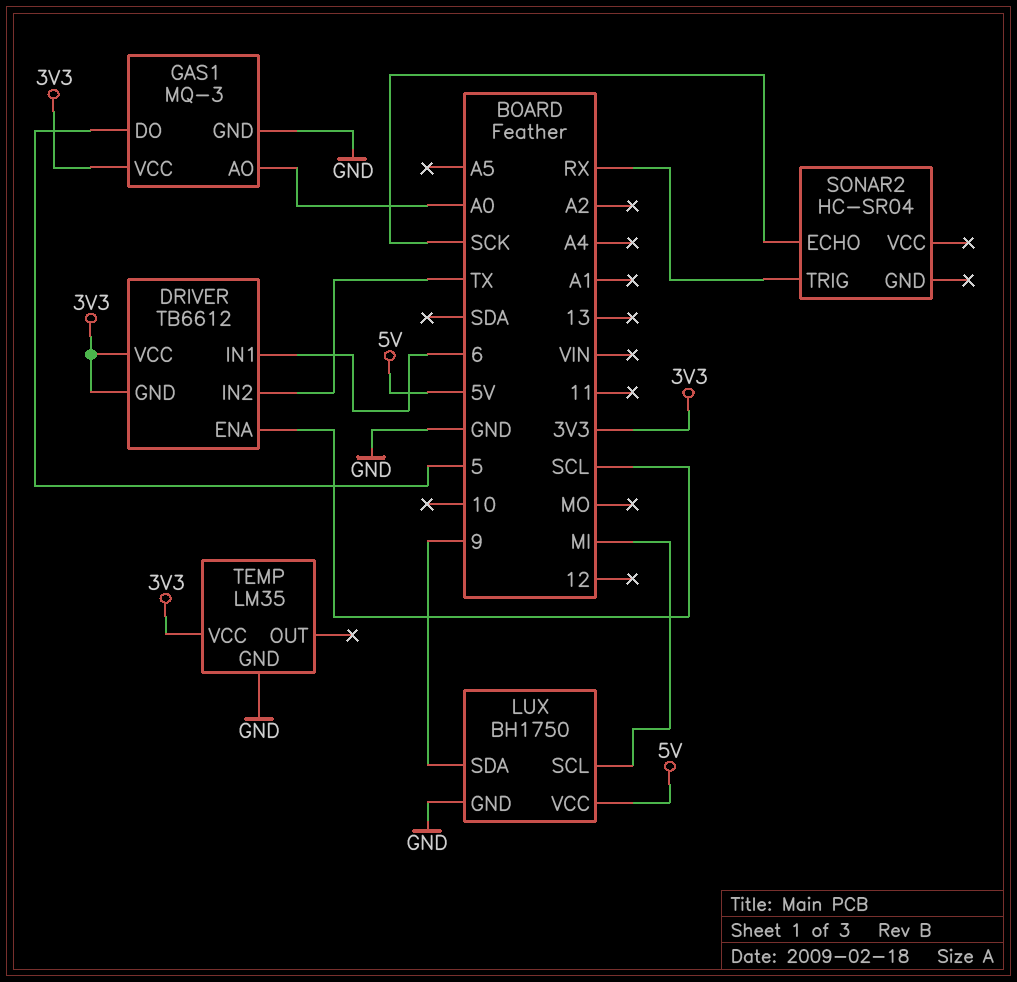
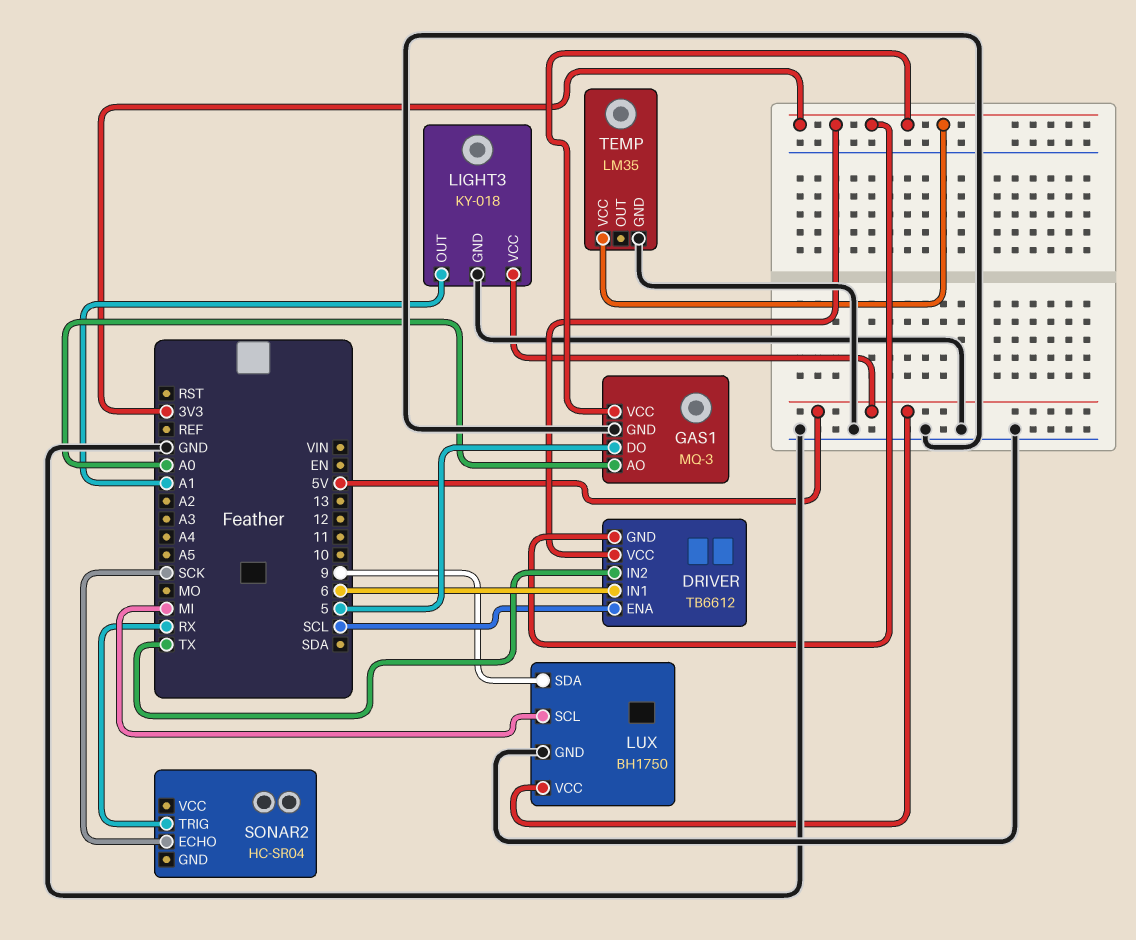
LIGHT3: none -> KY-018
LIGHT3 pin GND: none -> GND
LIGHT3 pin OUT: none -> A1
LIGHT3 pin VCC: none -> 5V

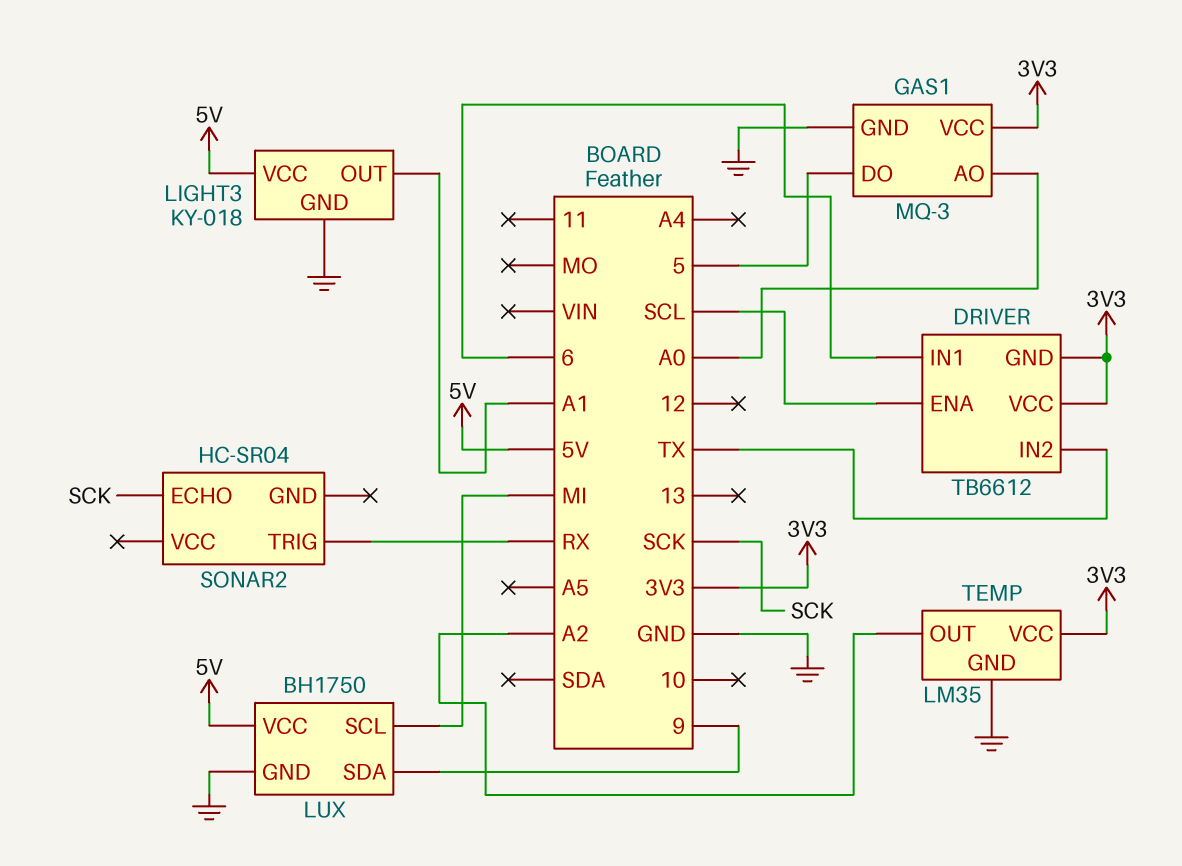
TEMP pin OUT: none -> A2

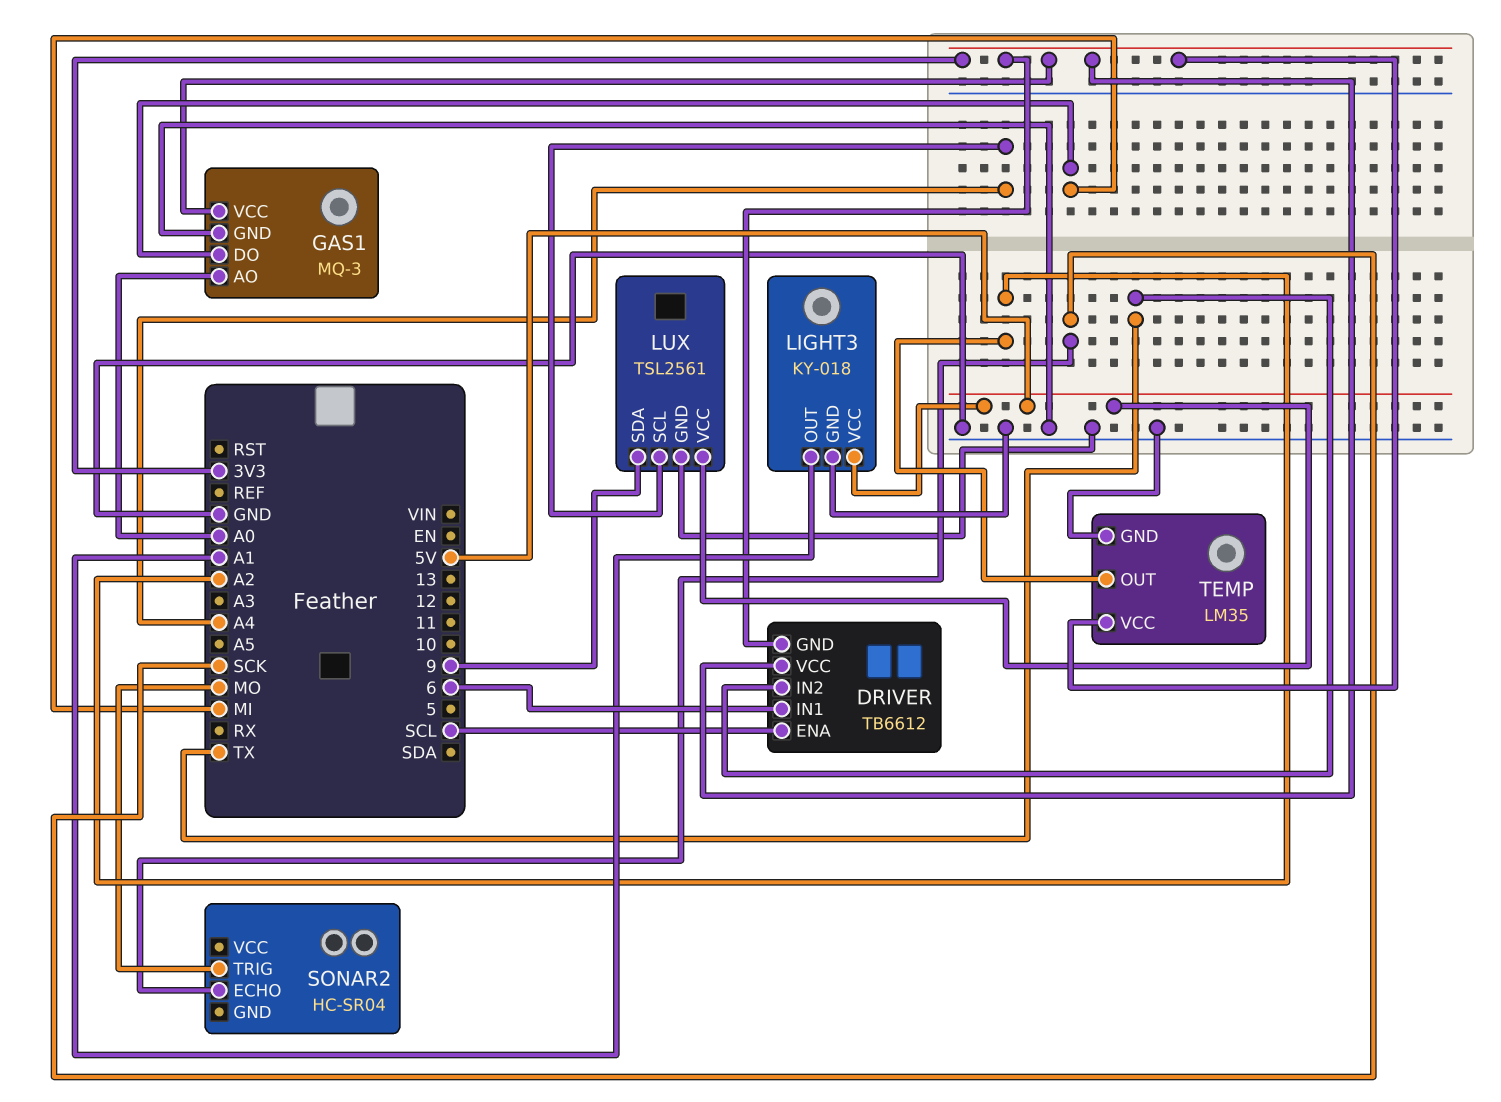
GAS1 pin DO: 5 -> MI
LUX: BH1750 -> TSL2561
LUX pin SCL: MI -> A4
SONAR2 pin TRIG: RX -> MO

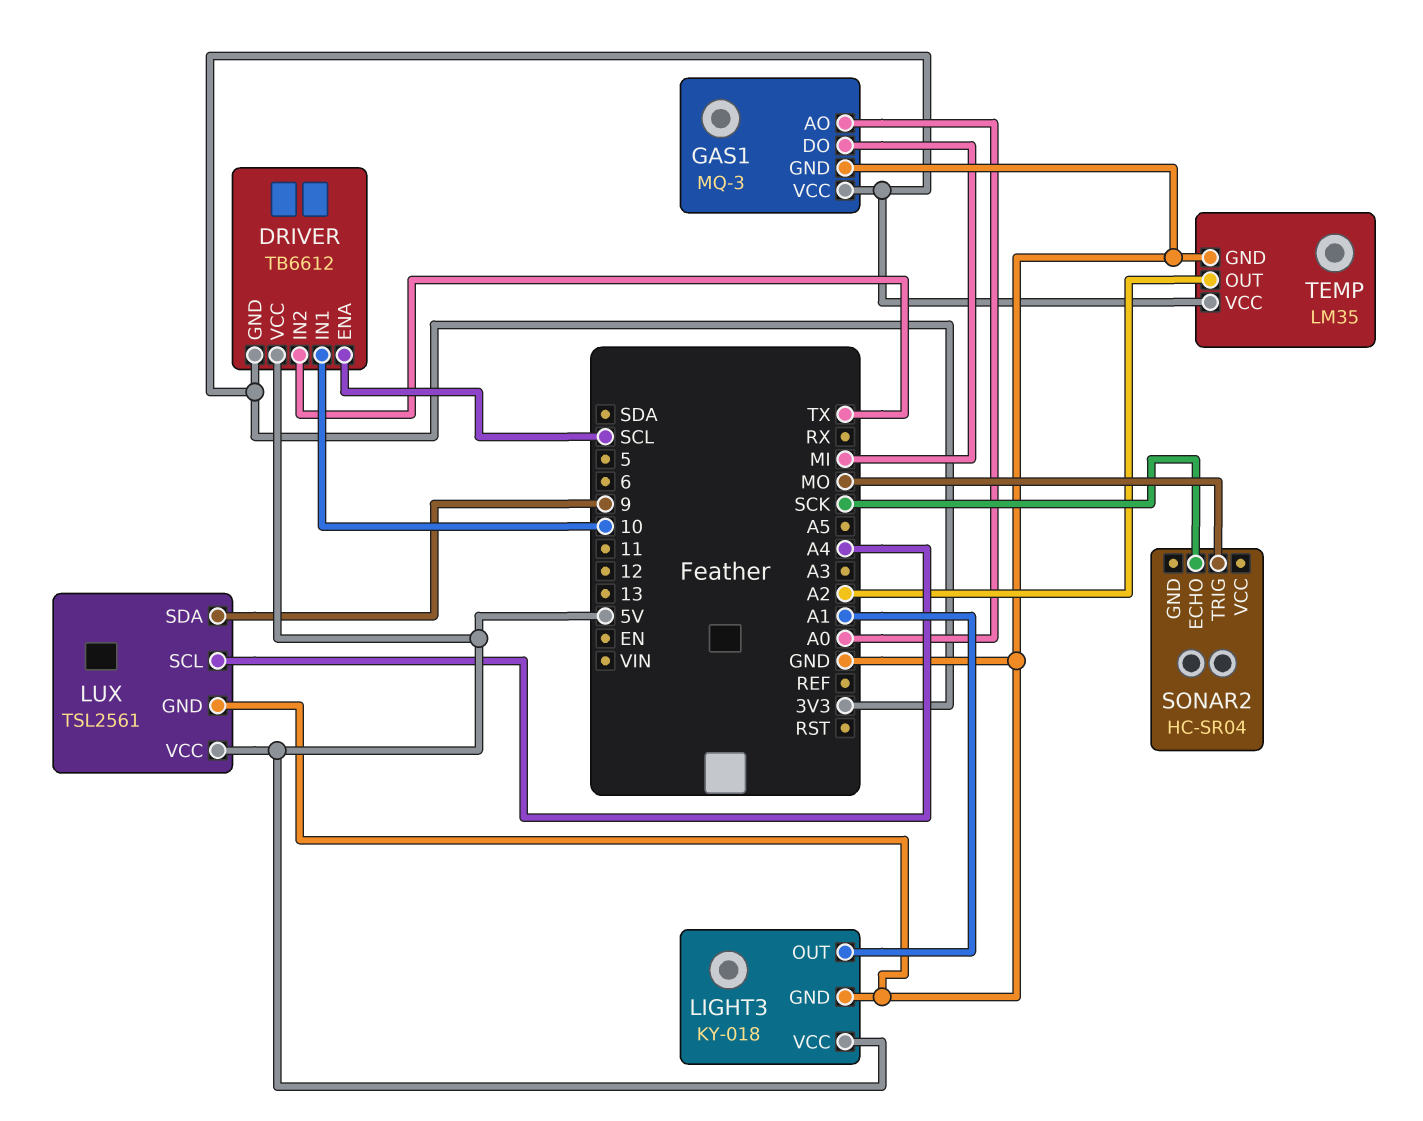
DRIVER pin IN1: 6 -> 10
DRIVER pin VCC: 3V3 -> 5V

